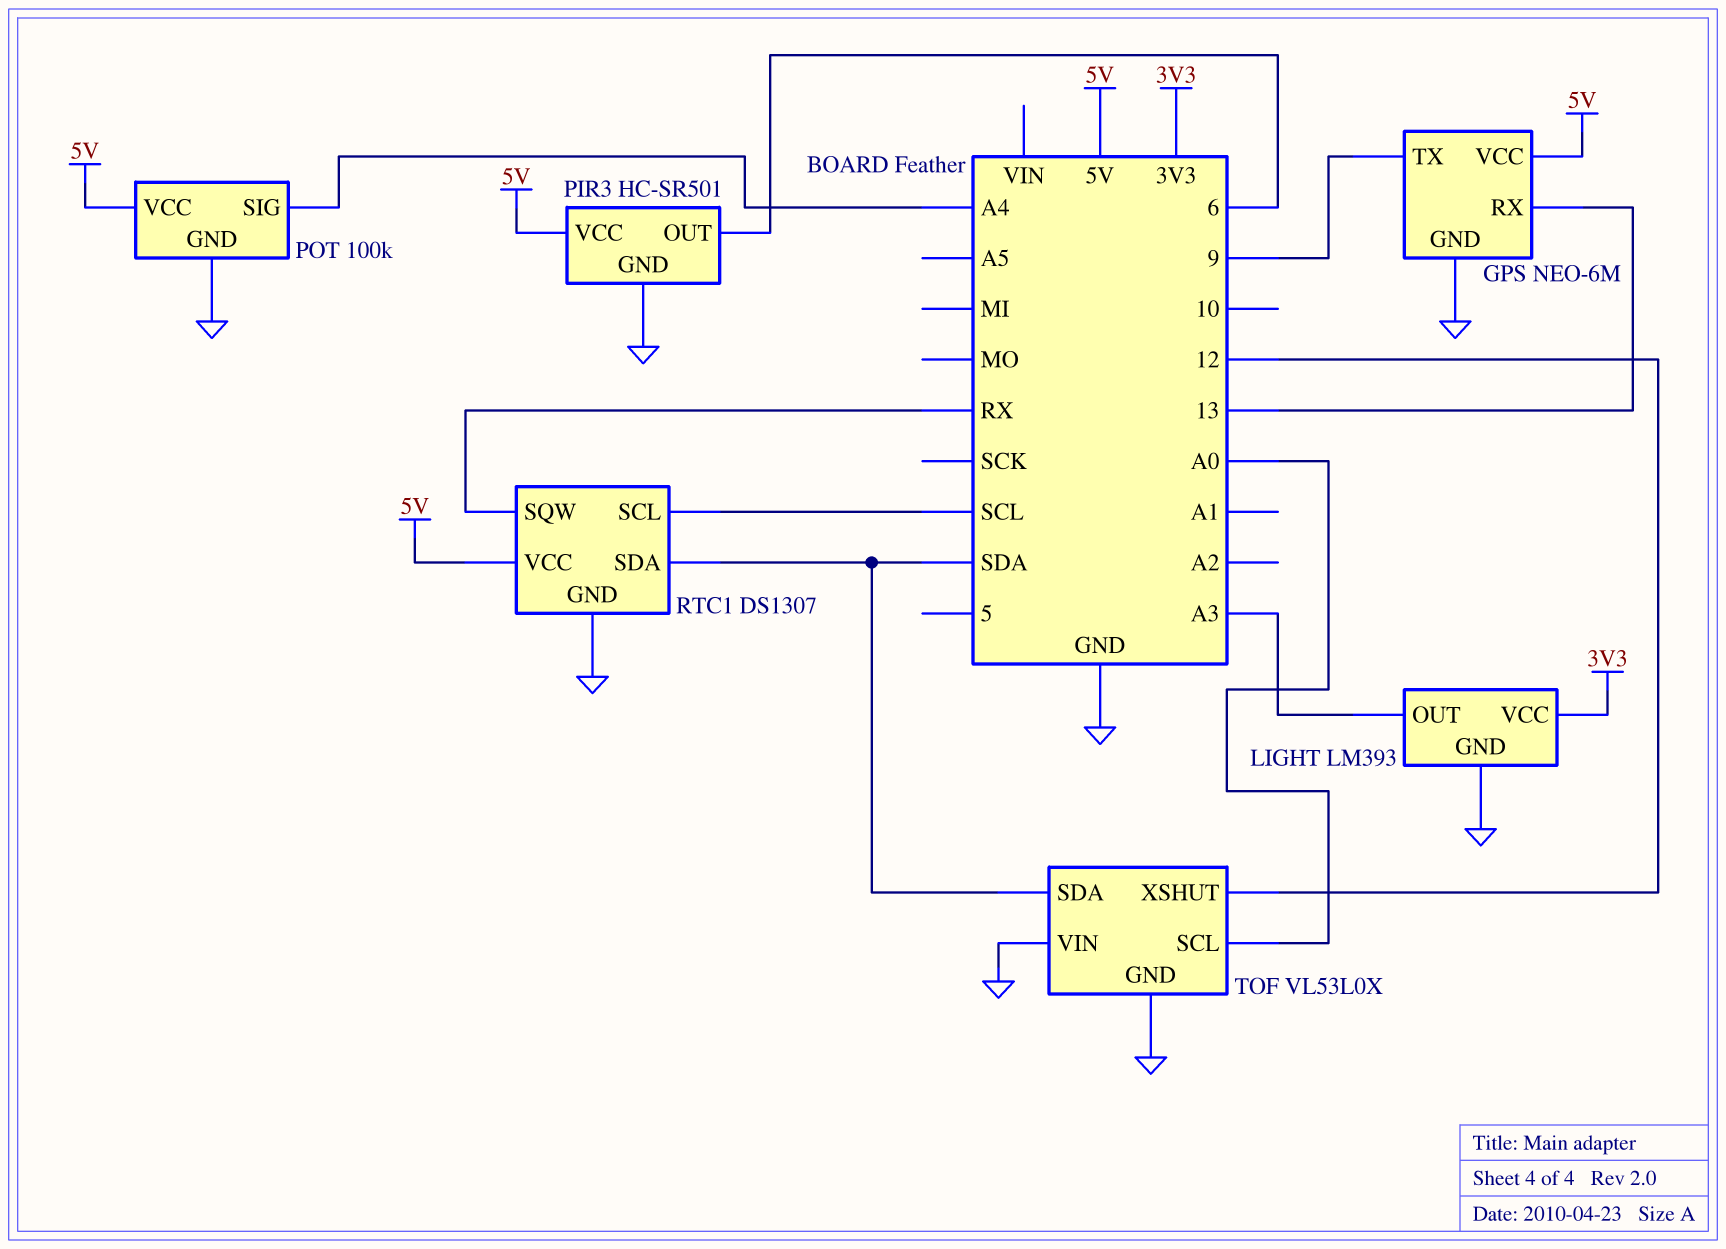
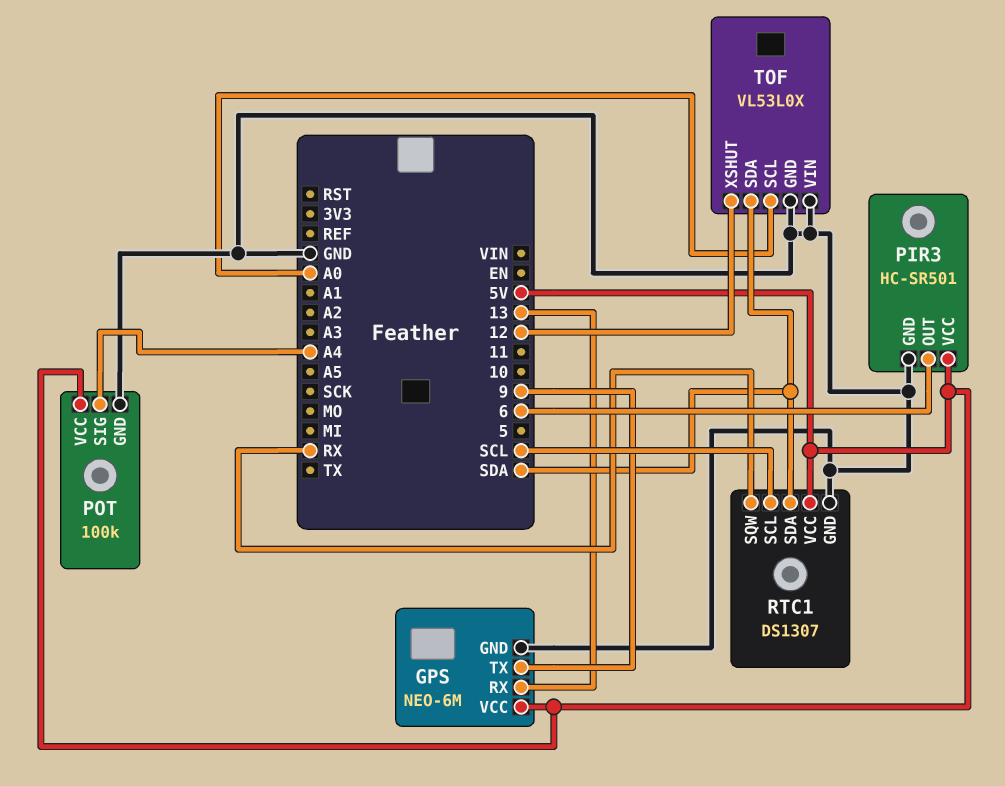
LIGHT: LM393 -> none
LIGHT pin GND: GND -> none
LIGHT pin OUT: A3 -> none
LIGHT pin VCC: 3V3 -> none

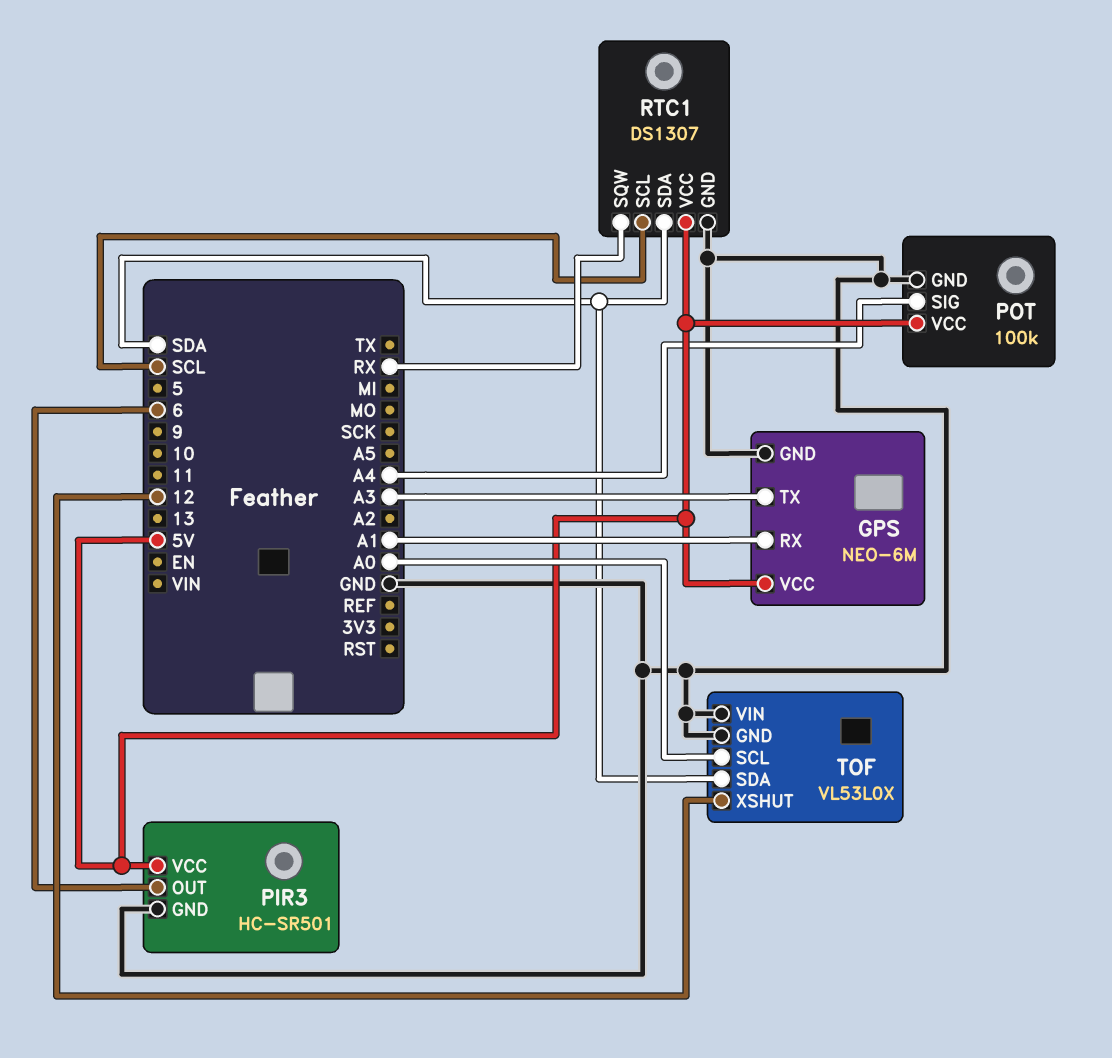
GPS pin RX: 13 -> A1
GPS pin TX: 9 -> A3

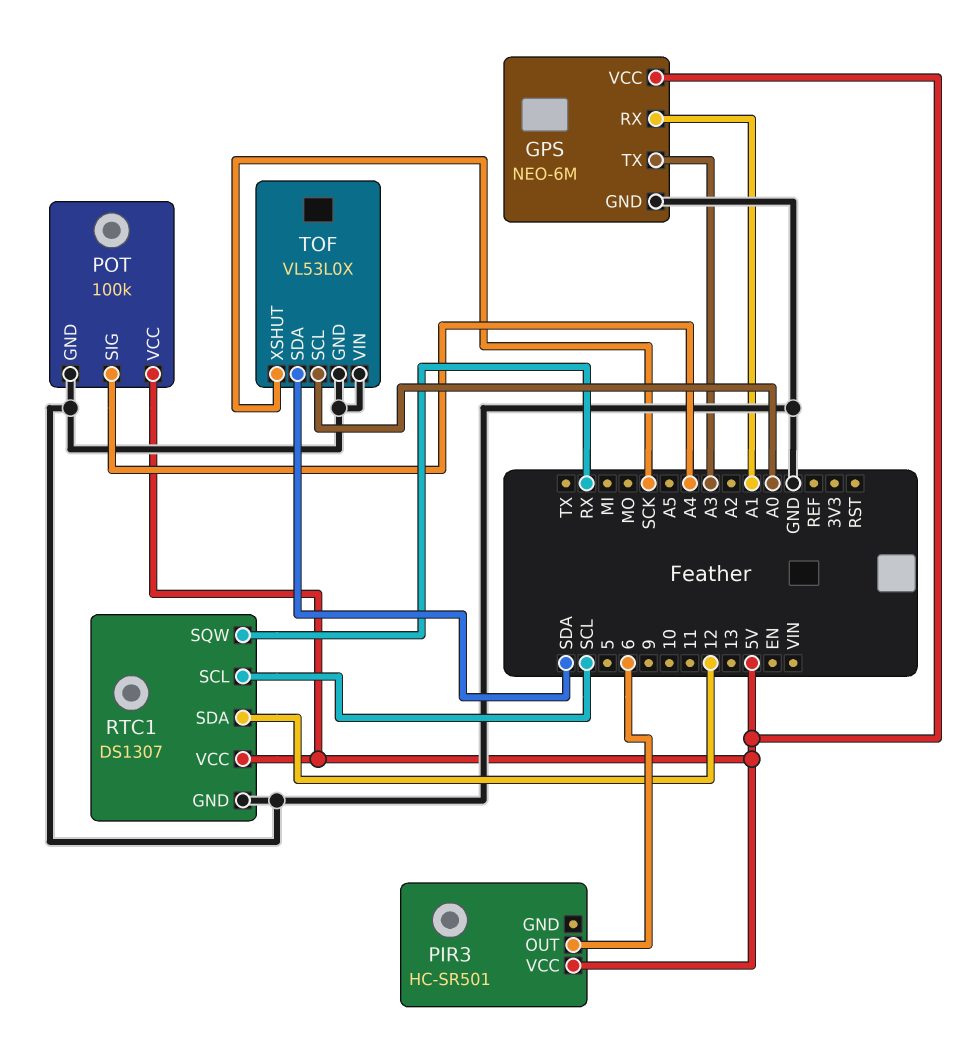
PIR3 pin GND: GND -> none
RTC1 pin SDA: SDA -> 12
TOF pin XSHUT: 12 -> SCK

